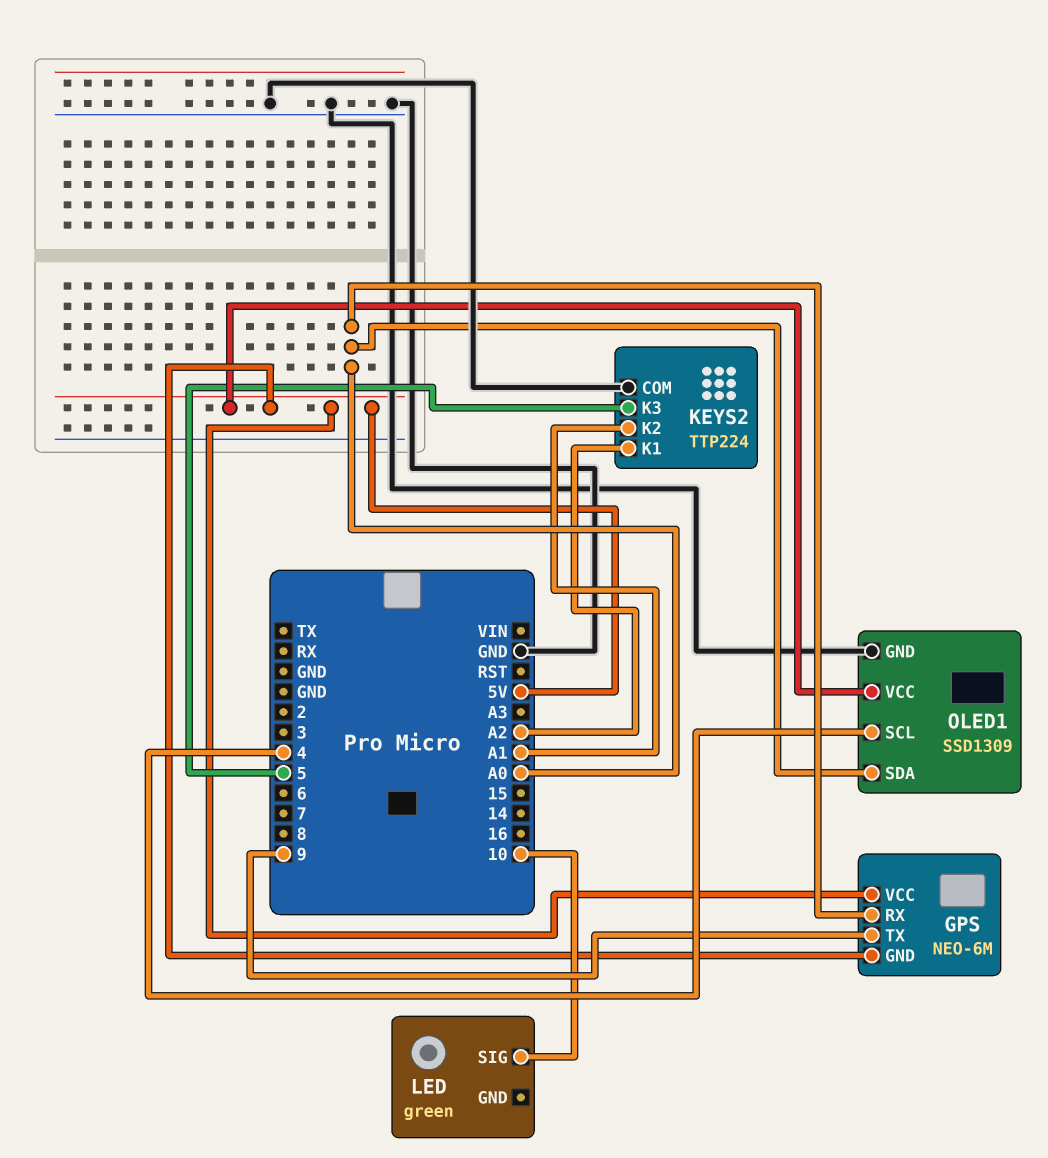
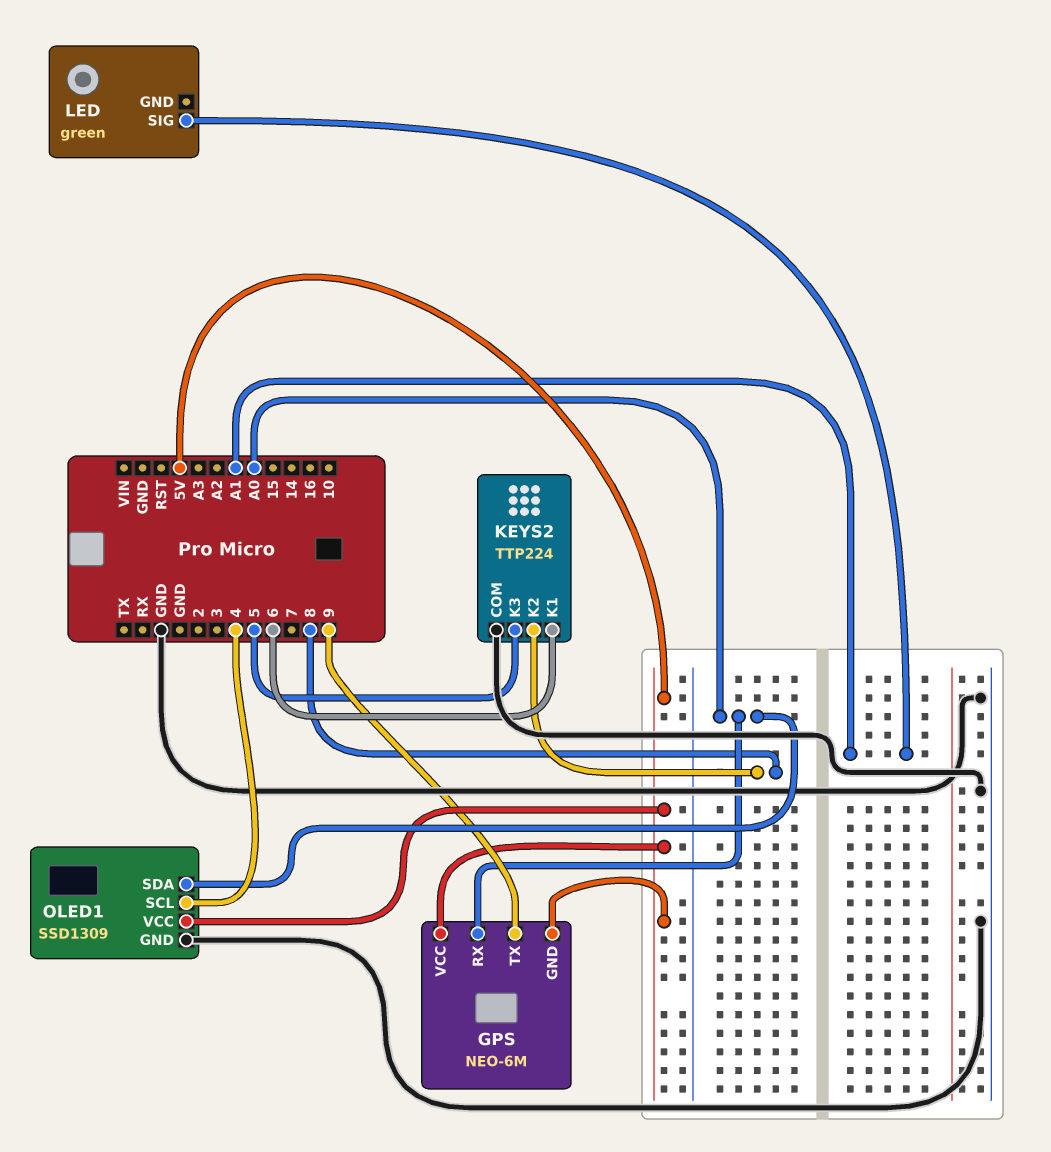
KEYS2 pin K1: A2 -> 6
KEYS2 pin K2: A1 -> 8
LED pin SIG: 10 -> A1

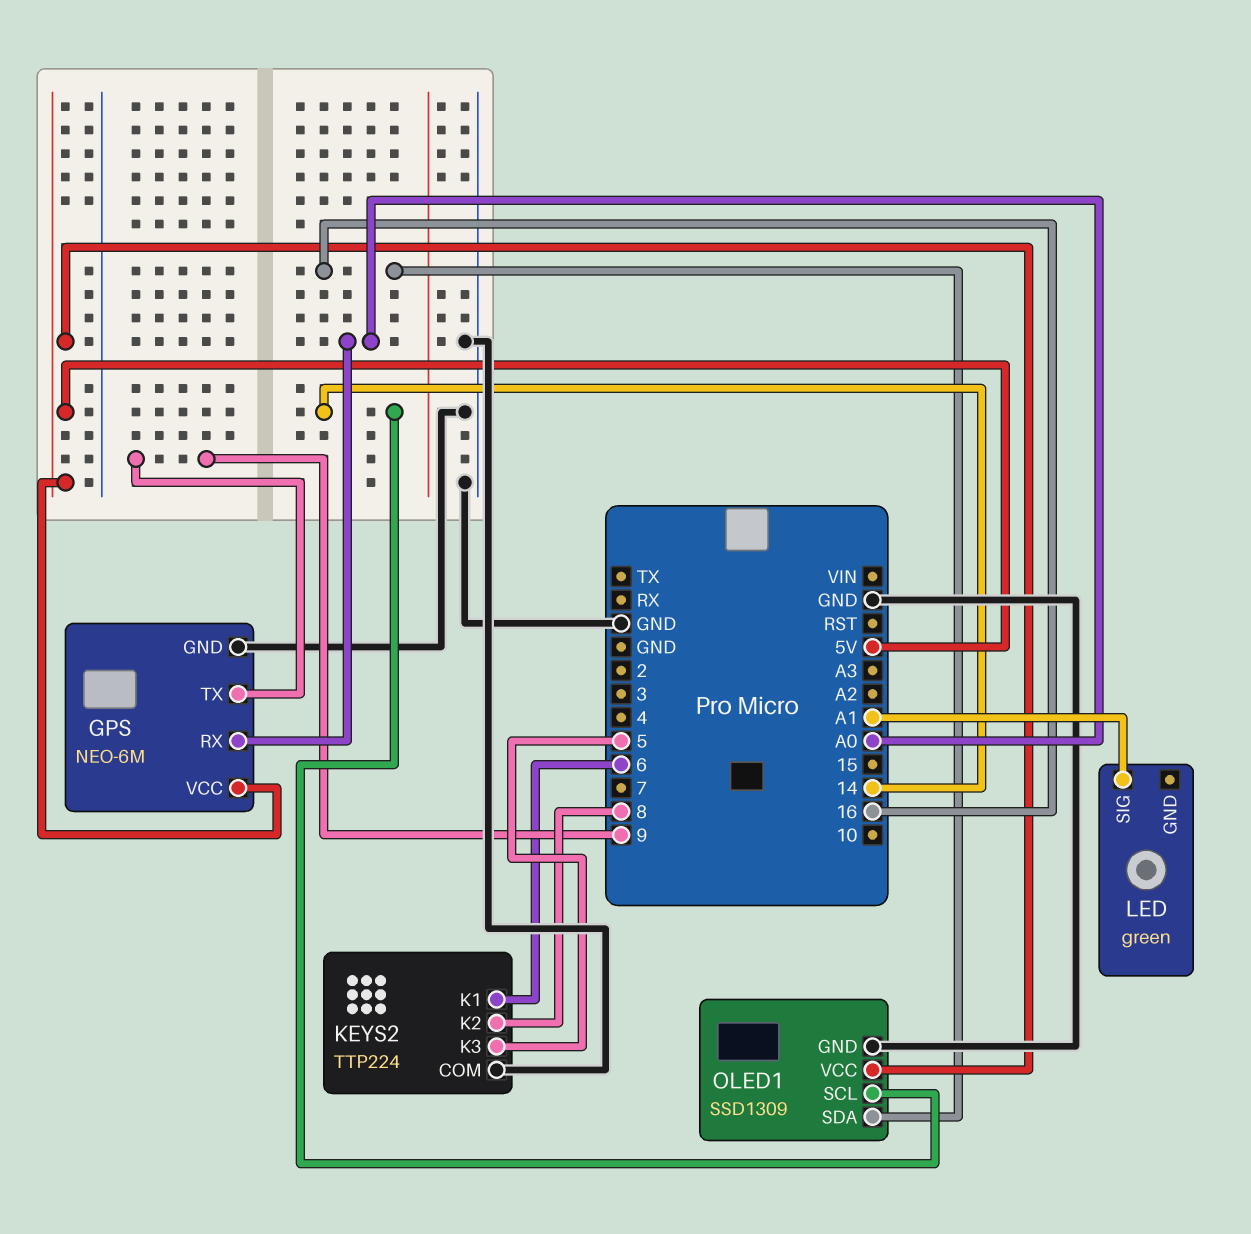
GPS pin GND: 5V -> GND
OLED1 pin SCL: 4 -> 14
OLED1 pin SDA: A0 -> 16

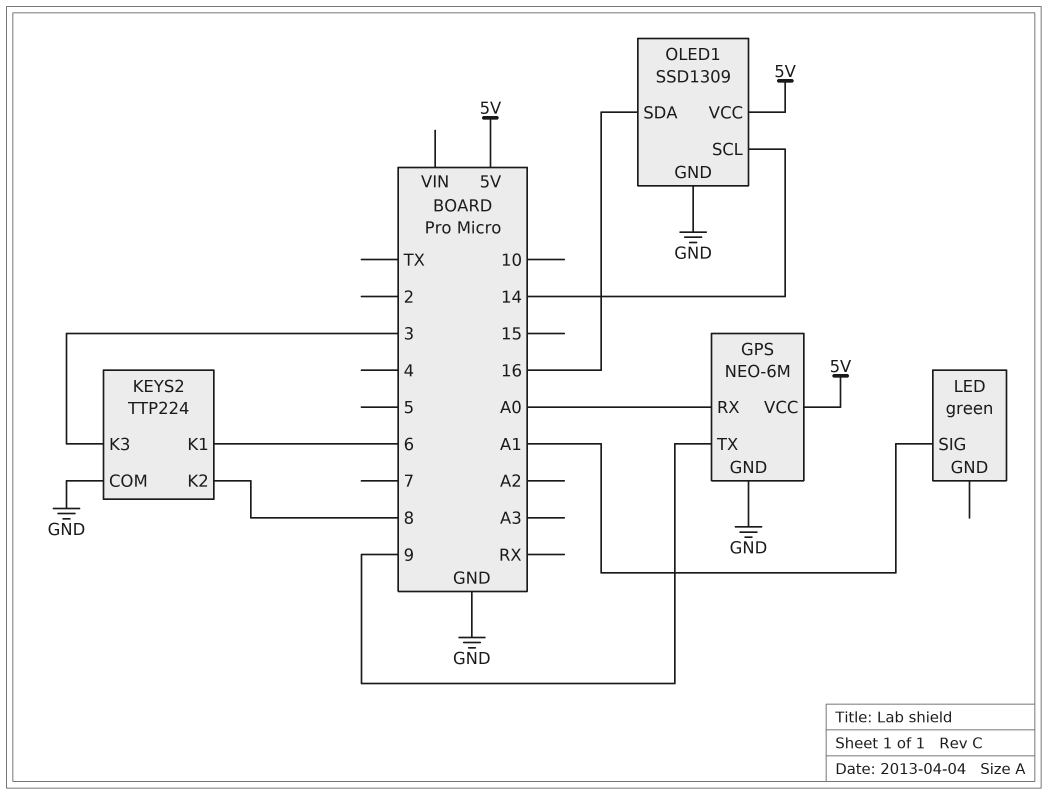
KEYS2 pin K3: 5 -> 3

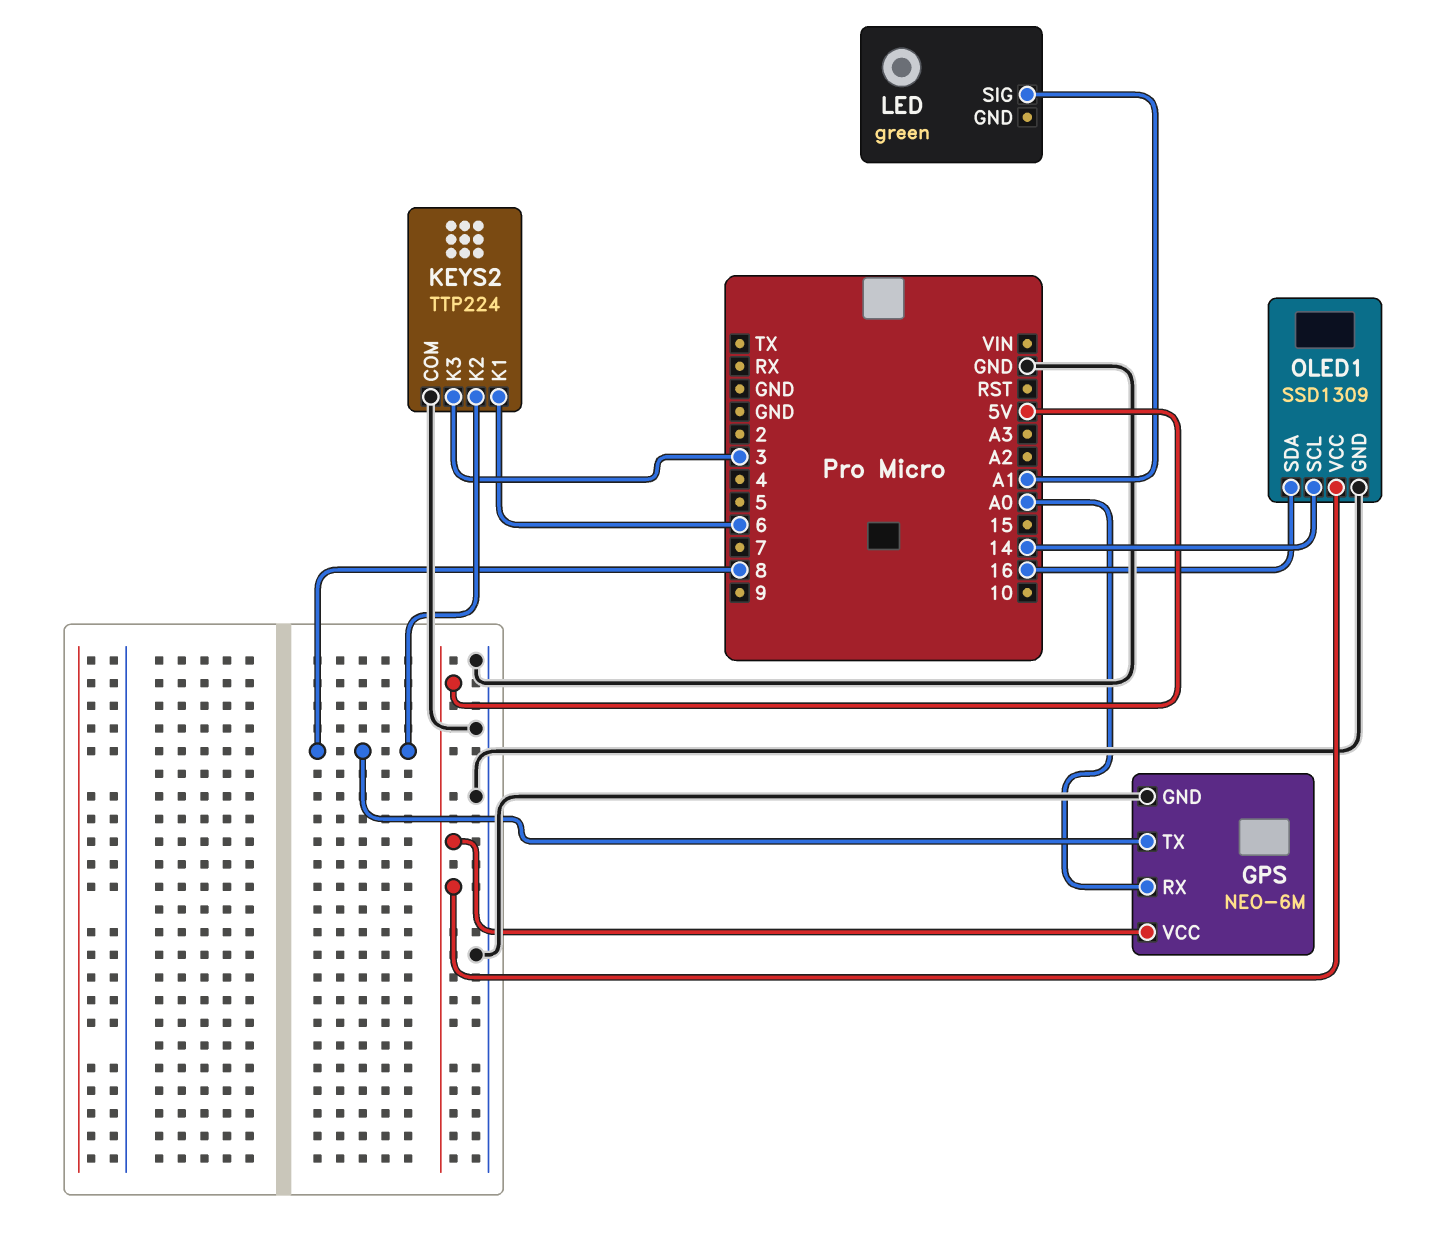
GPS pin TX: 9 -> 8

